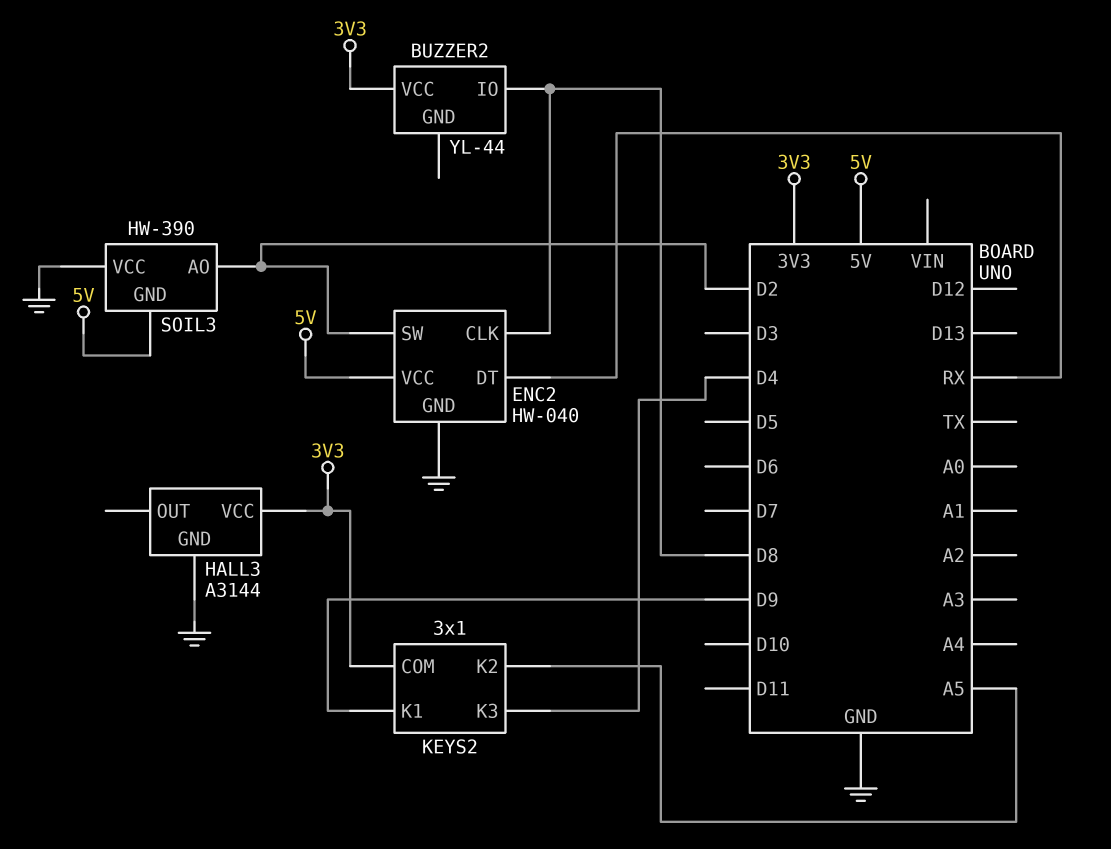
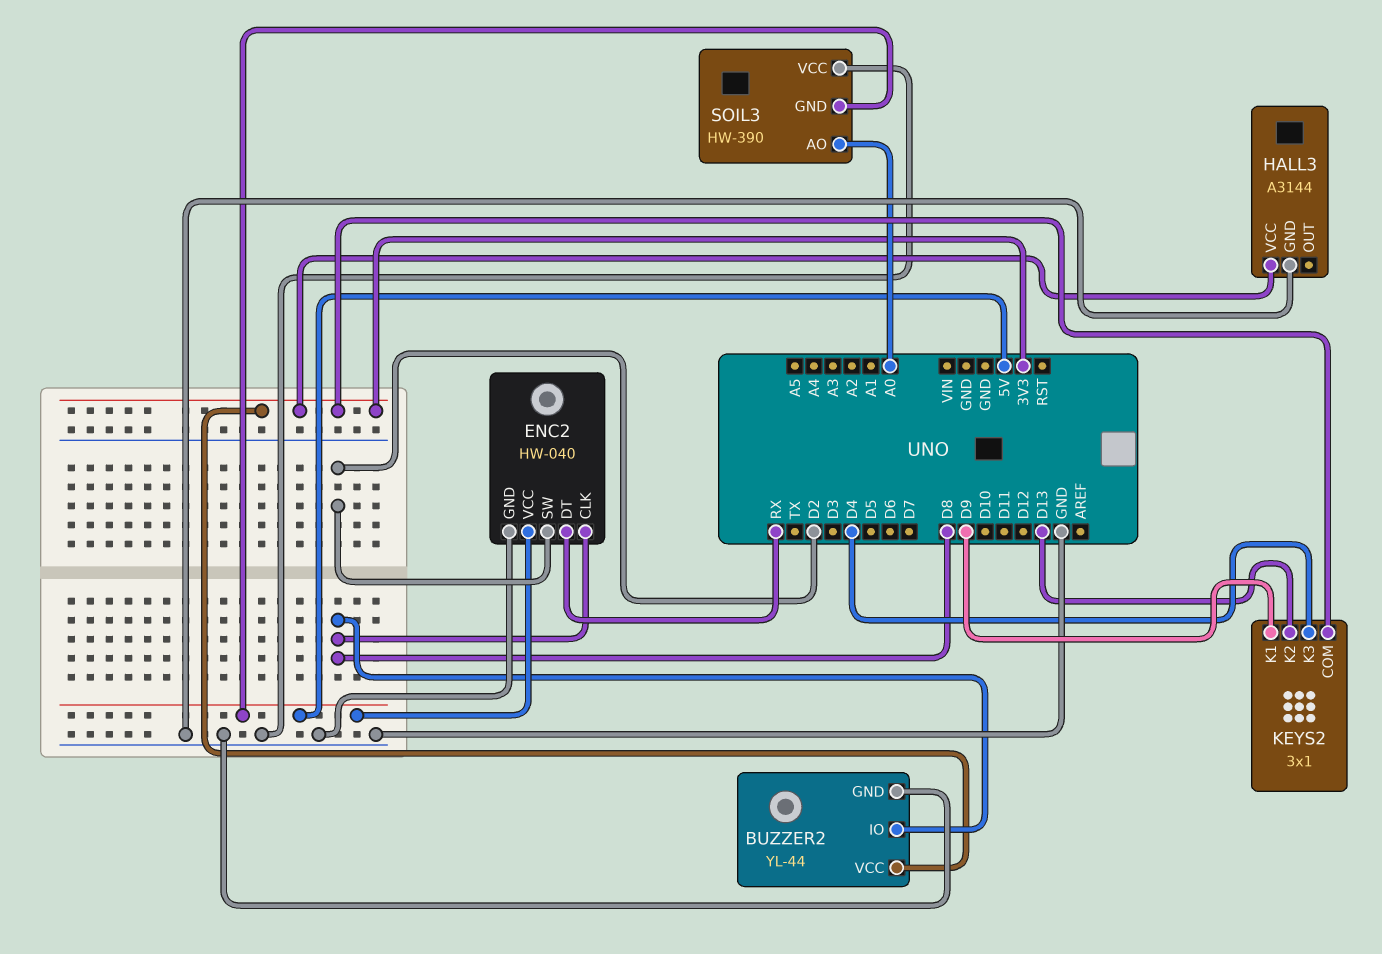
BUZZER2 pin GND: none -> GND
KEYS2 pin K2: A5 -> D13
SOIL3 pin AO: D2 -> A0

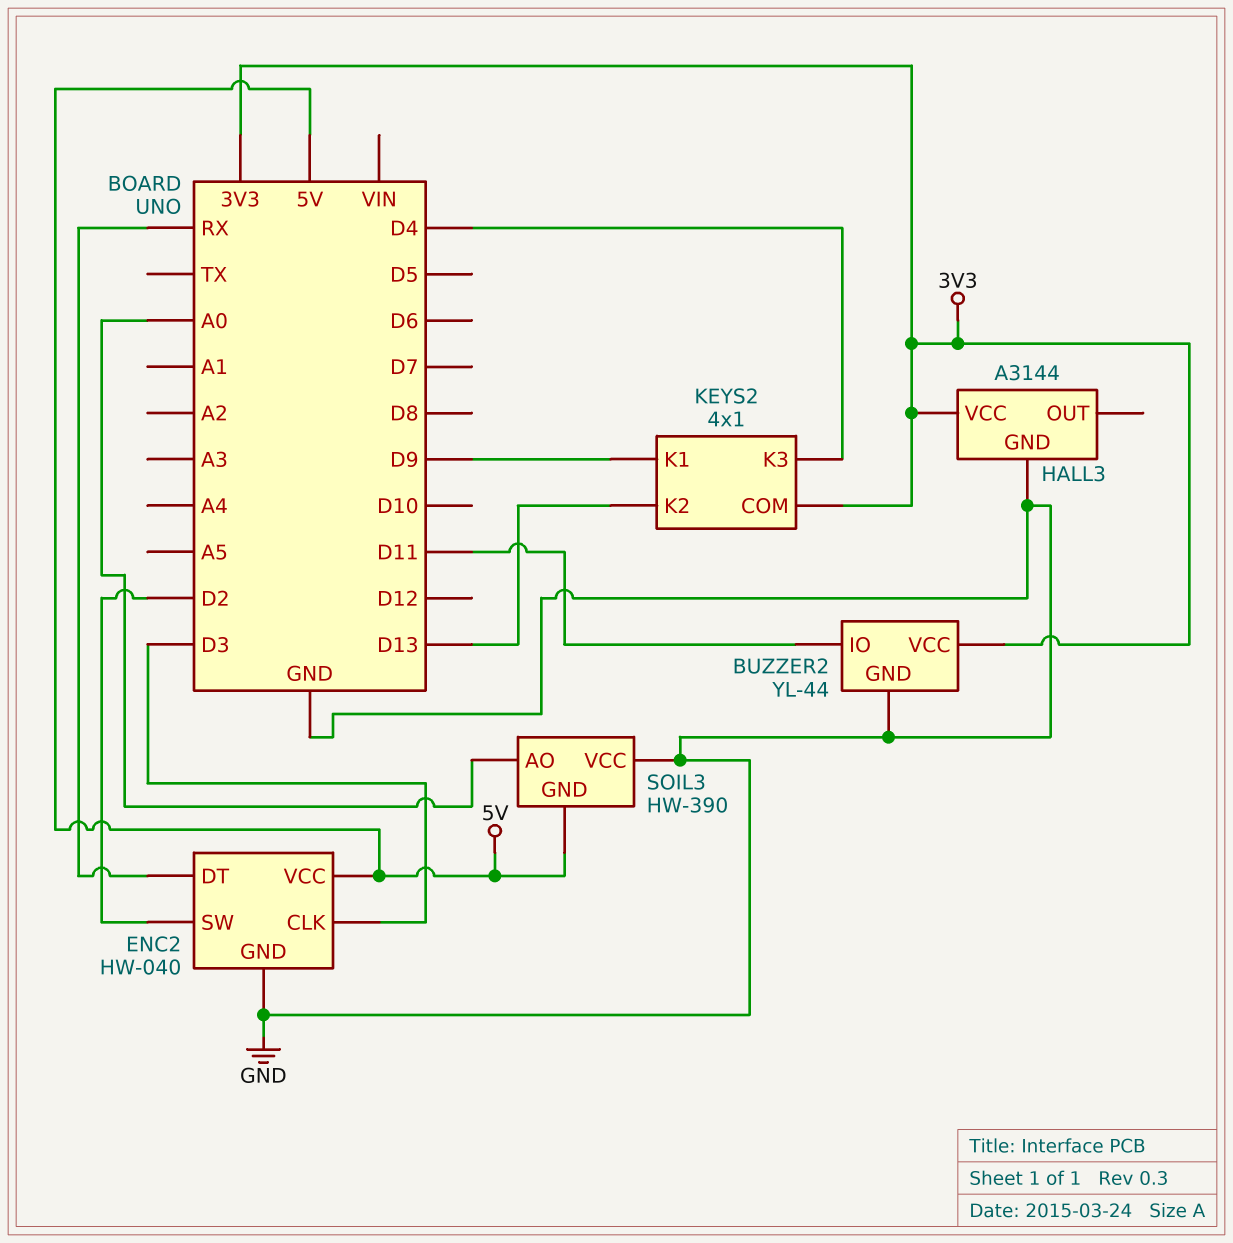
BUZZER2 pin IO: D8 -> D11
ENC2 pin CLK: D8 -> D3
KEYS2: 3x1 -> 4x1

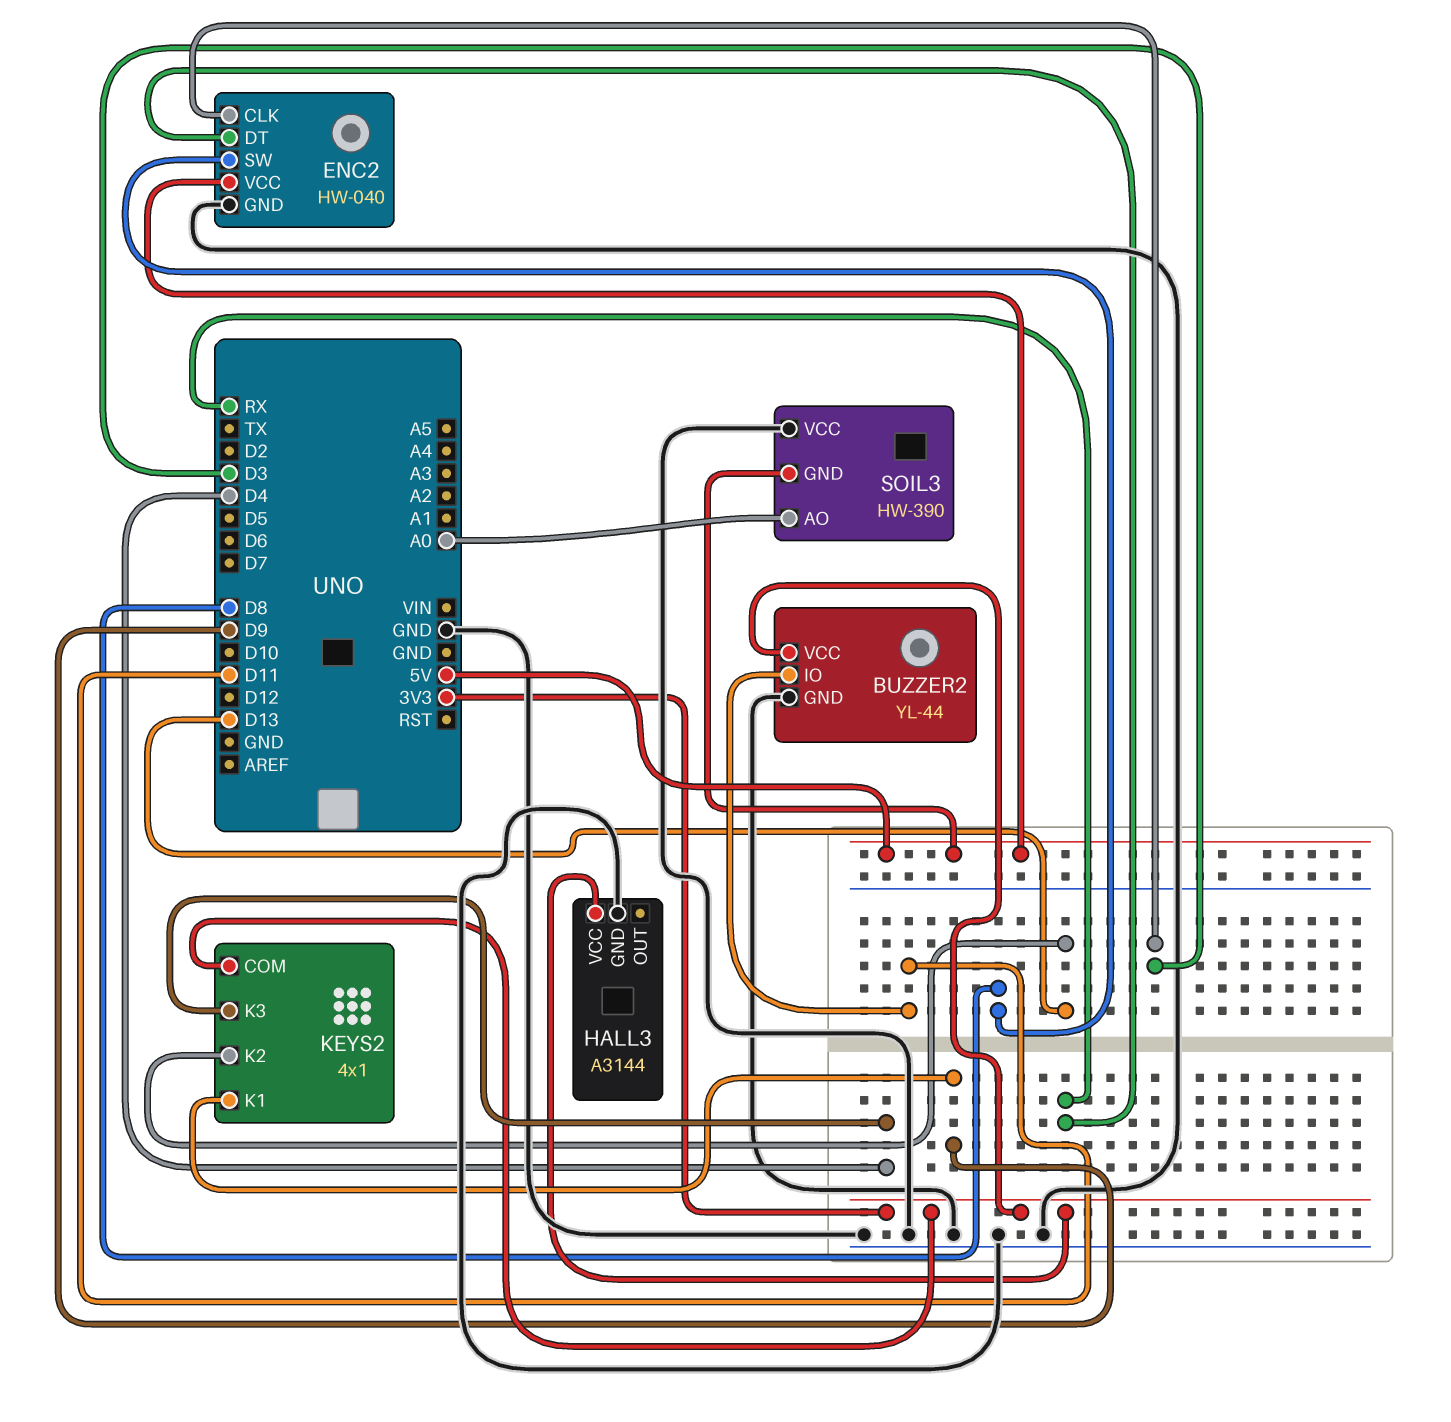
ENC2 pin SW: D2 -> D8

